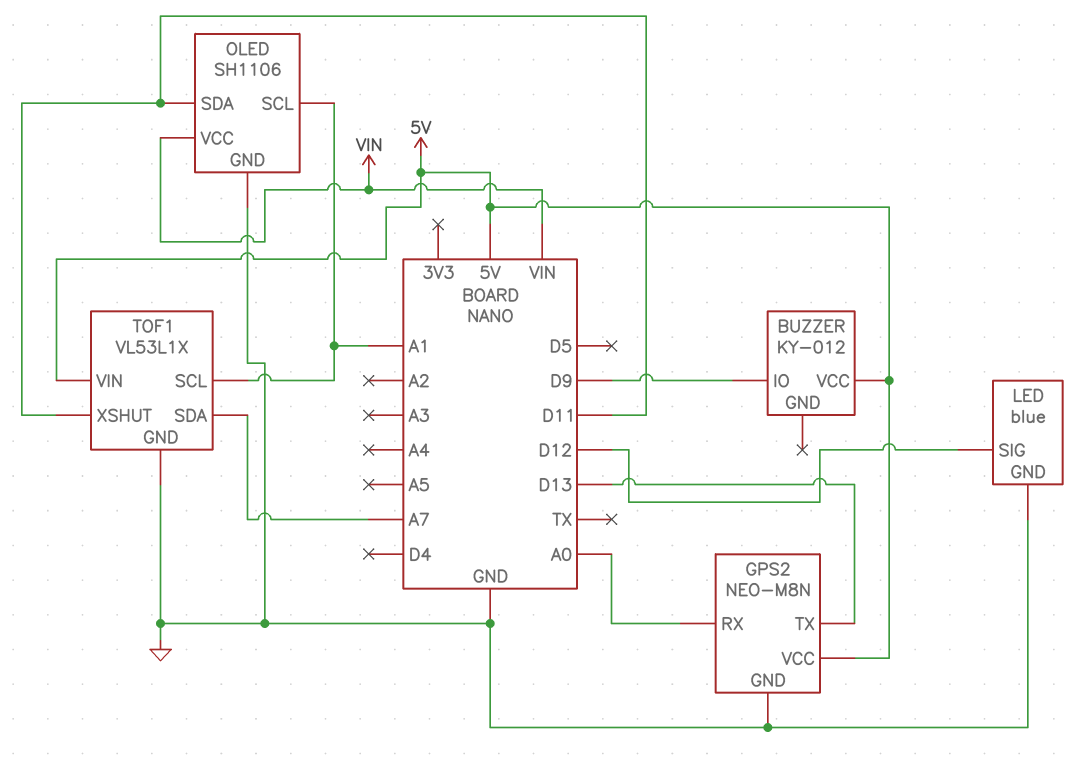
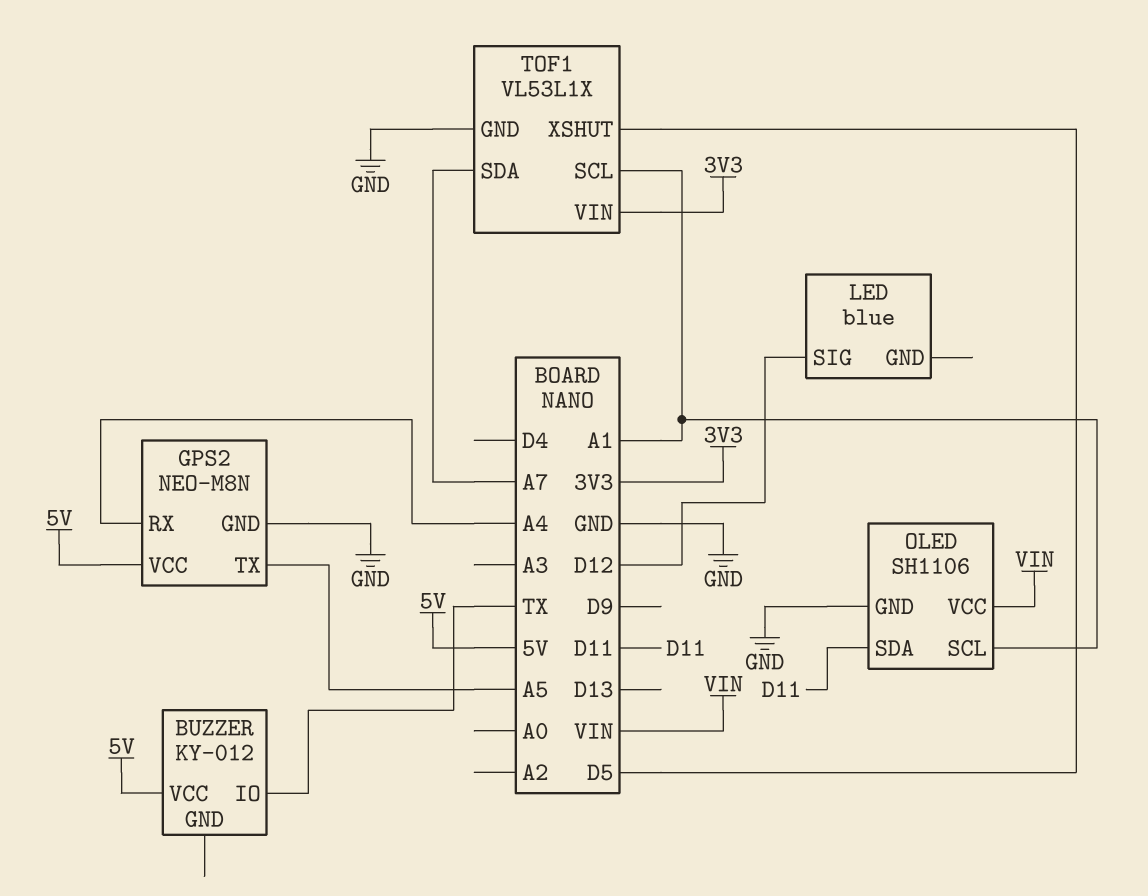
BUZZER pin IO: D9 -> TX
GPS2 pin RX: A0 -> A4
GPS2 pin TX: D13 -> A5
LED pin GND: GND -> none
TOF1 pin VIN: 5V -> 3V3
TOF1 pin XSHUT: D11 -> D5

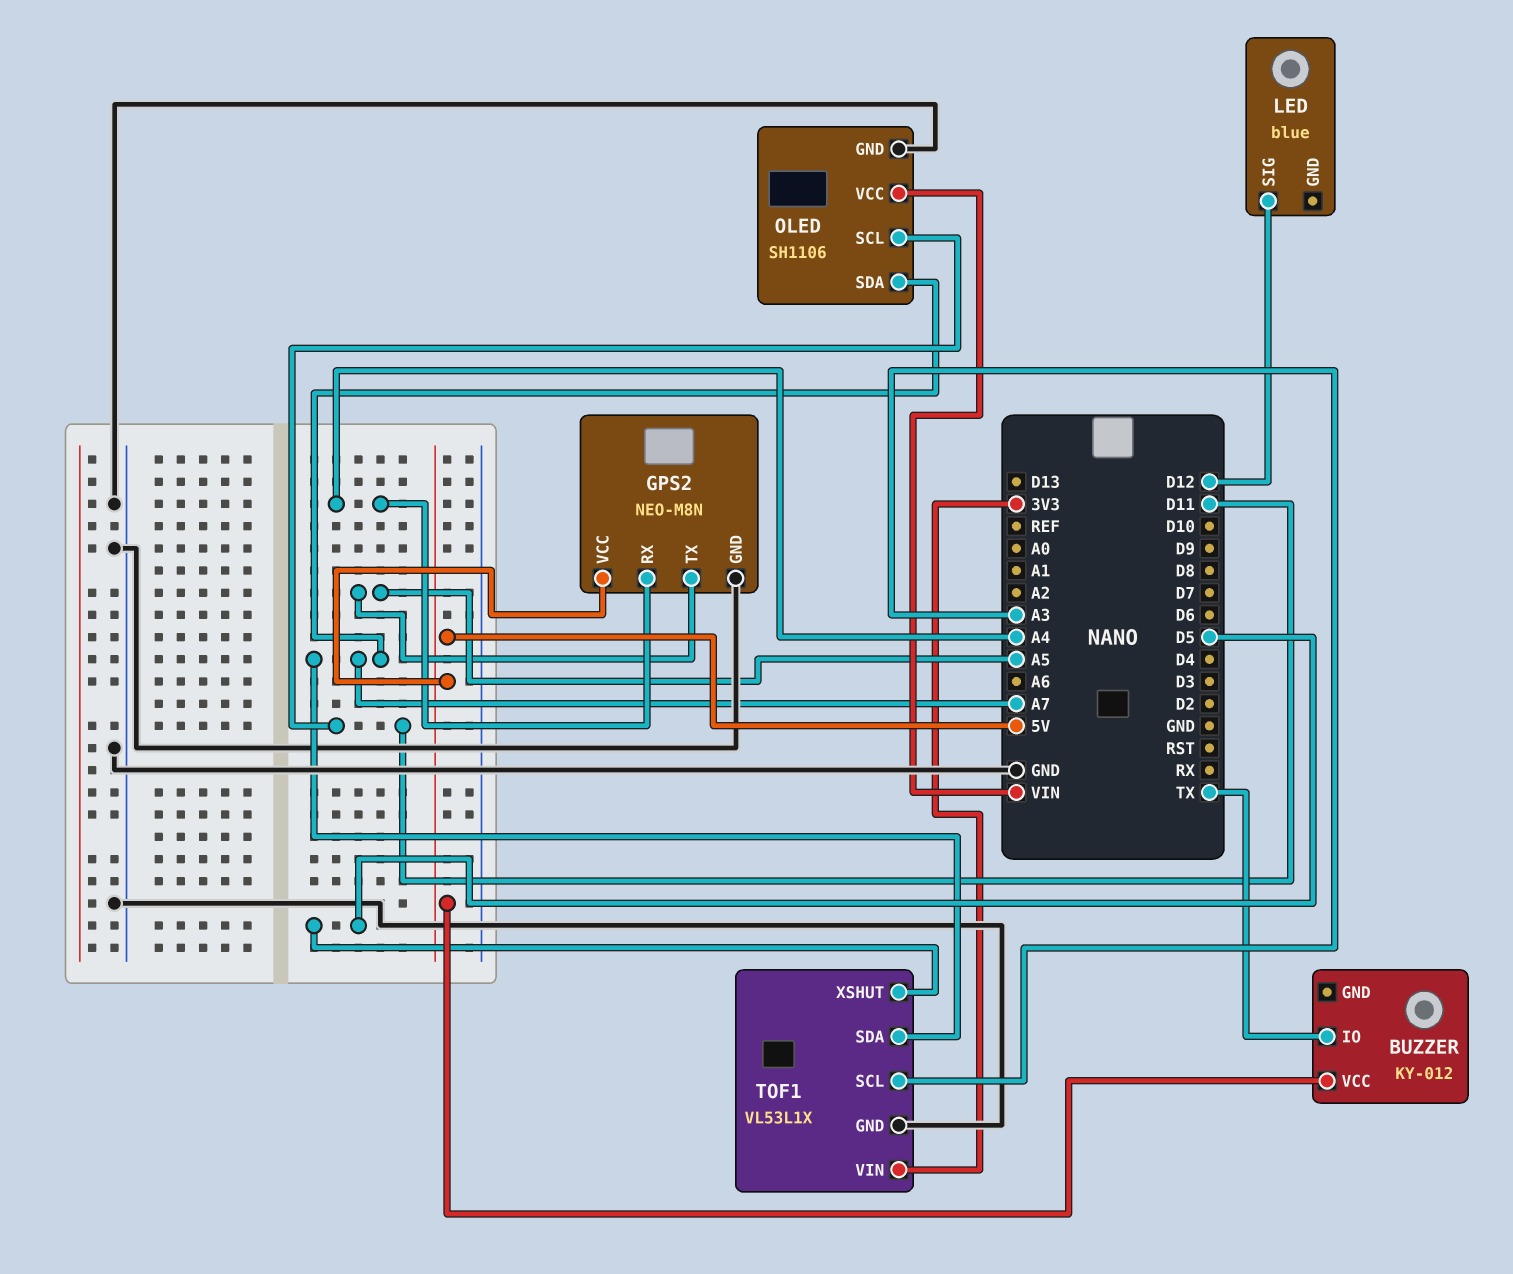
OLED pin SCL: A1 -> D11
OLED pin SDA: D11 -> A7
TOF1 pin SCL: A1 -> A3

